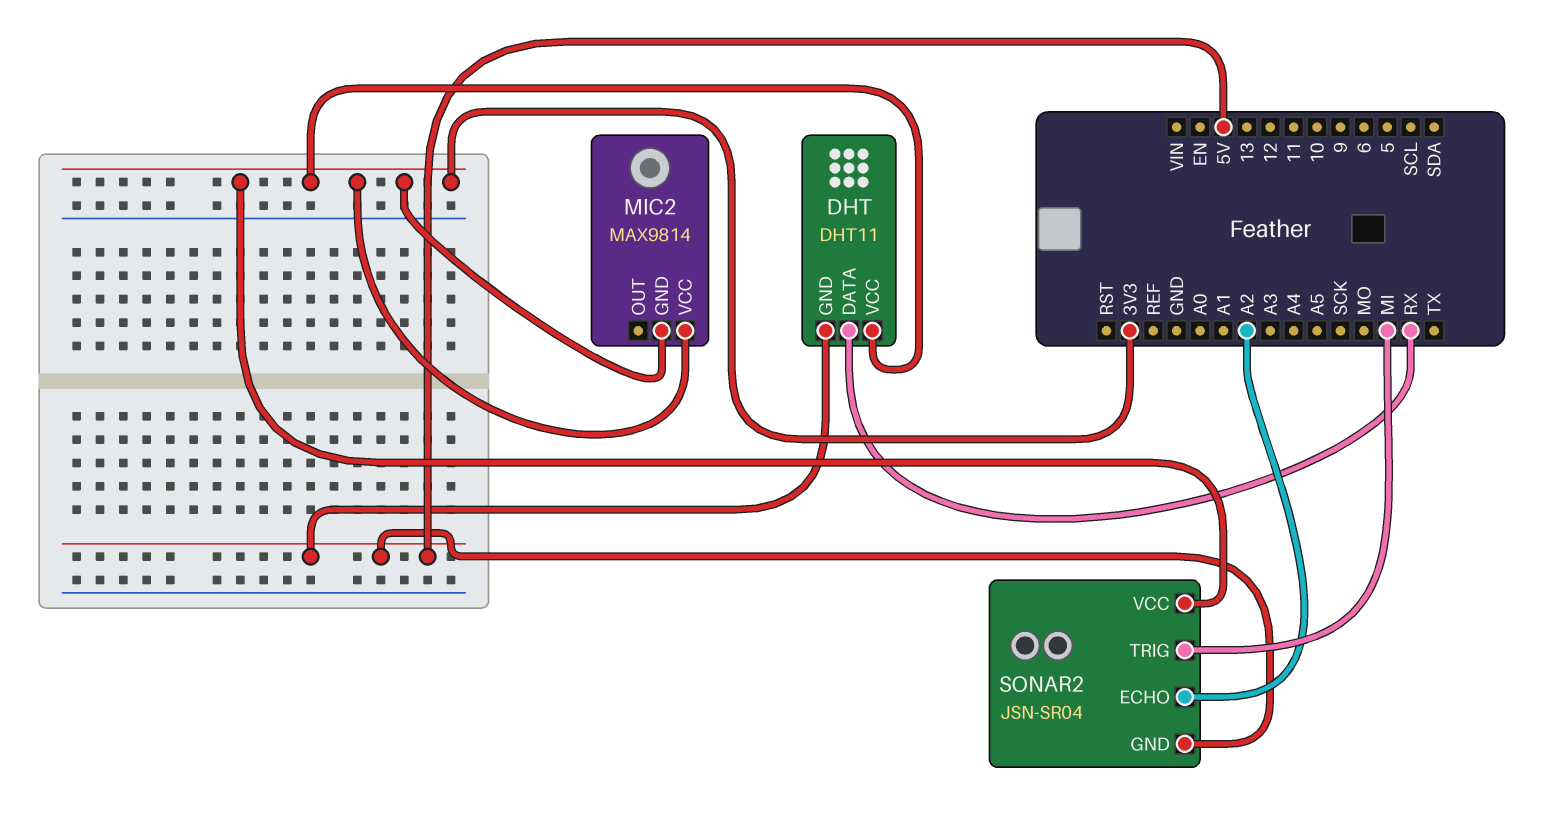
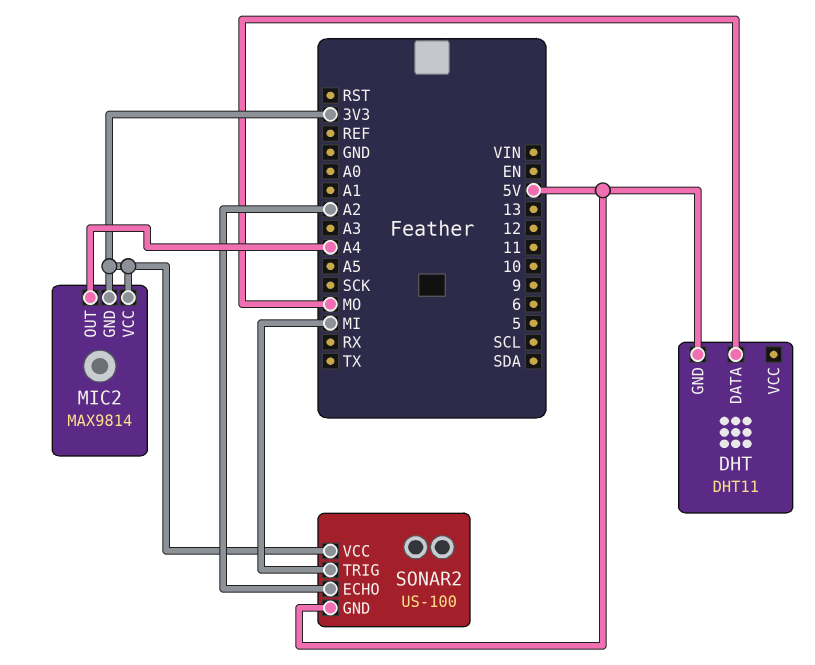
DHT pin DATA: RX -> MO
DHT pin VCC: 3V3 -> none
MIC2 pin OUT: none -> A4
SONAR2: JSN-SR04 -> US-100

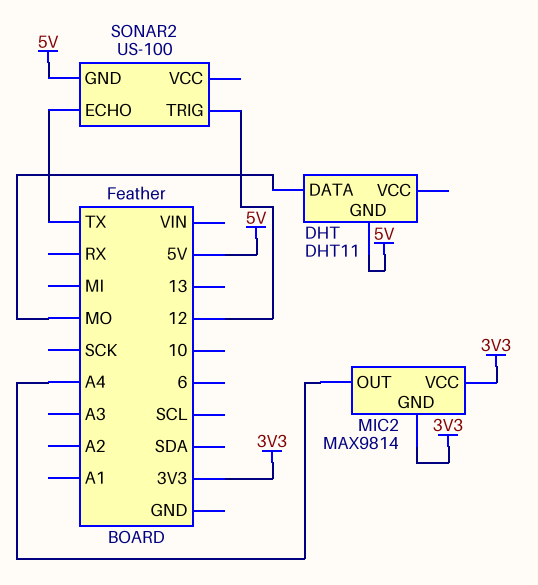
SONAR2 pin ECHO: A2 -> TX
SONAR2 pin TRIG: MI -> 12
SONAR2 pin VCC: 3V3 -> none

